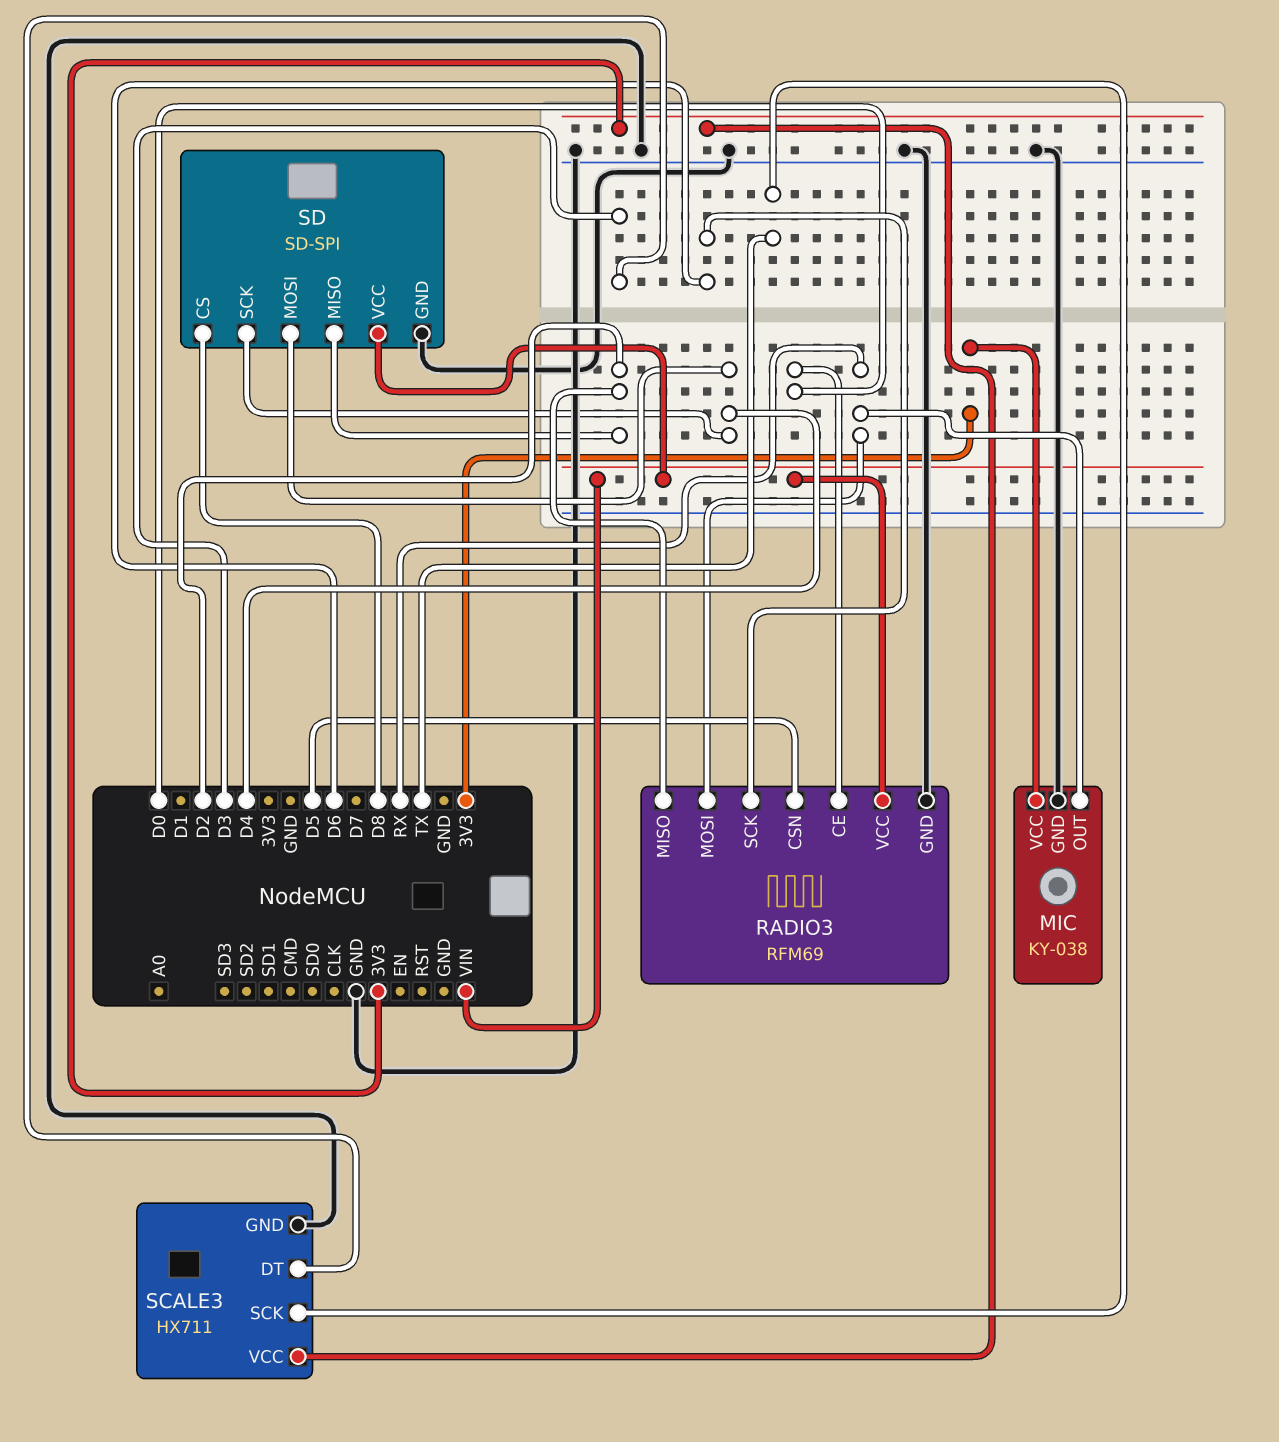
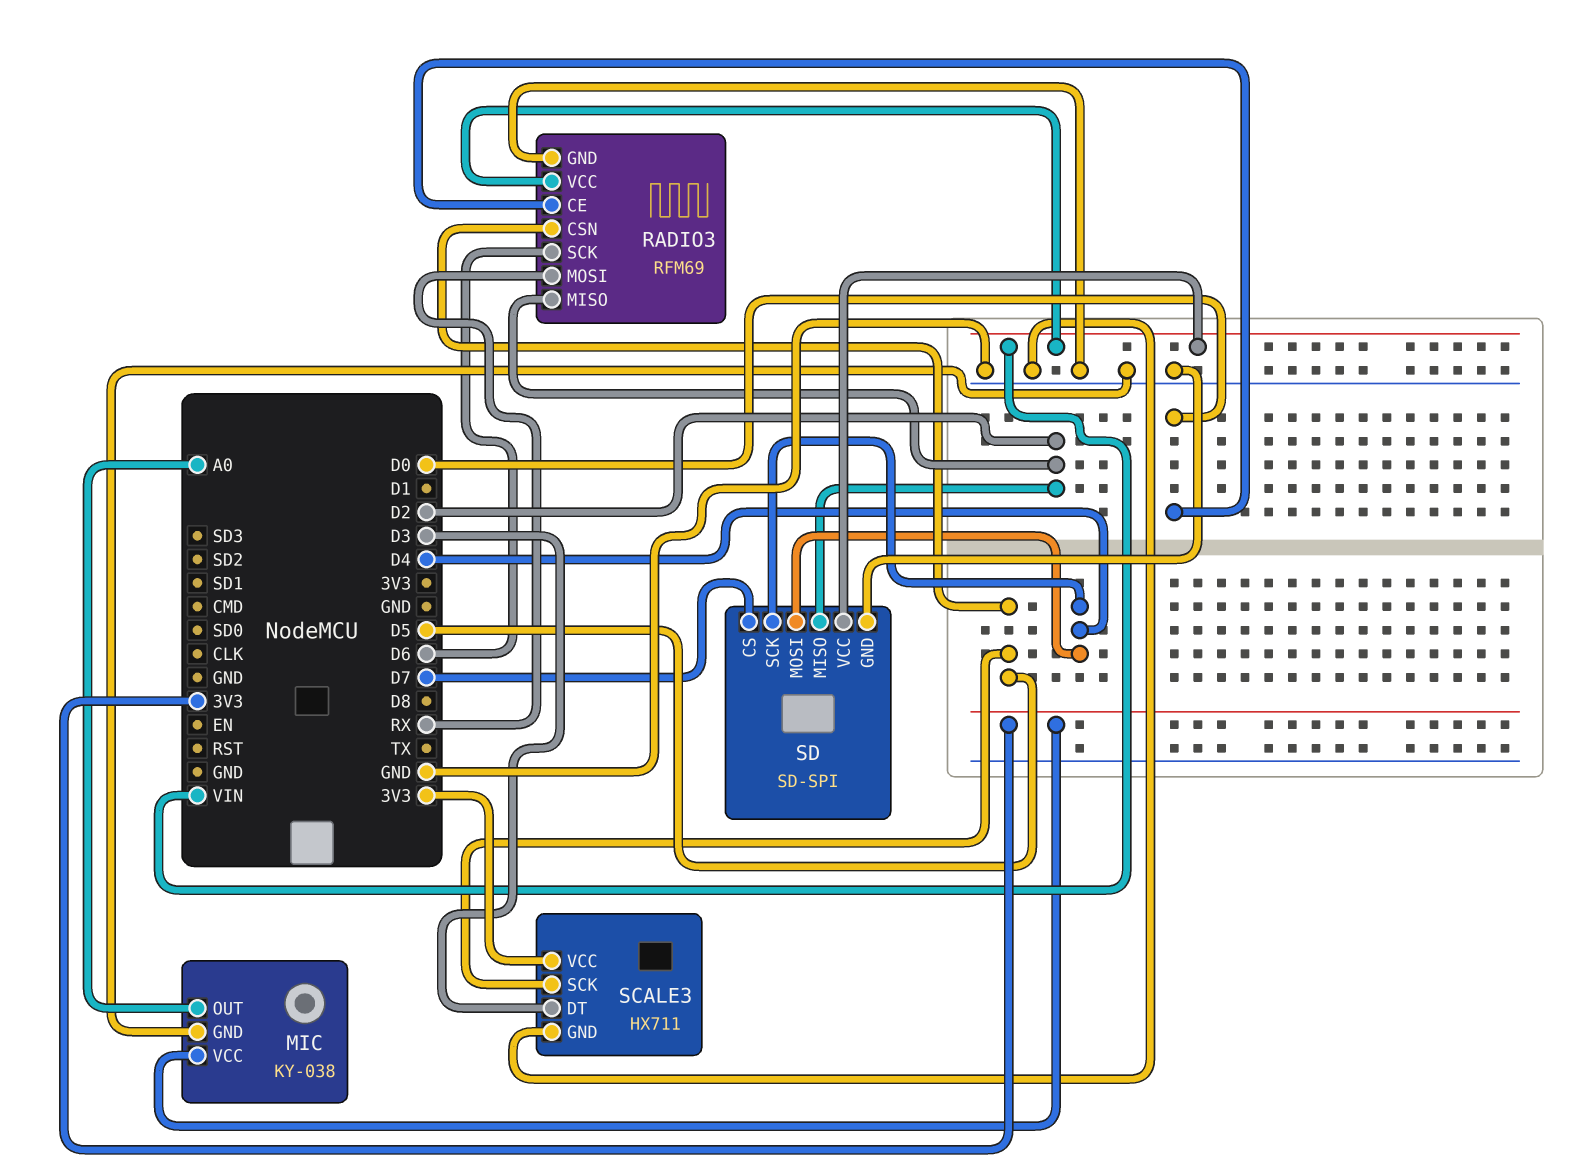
MIC pin OUT: RX -> A0
SCALE3 pin SCK: TX -> D5
SD pin CS: D8 -> D7

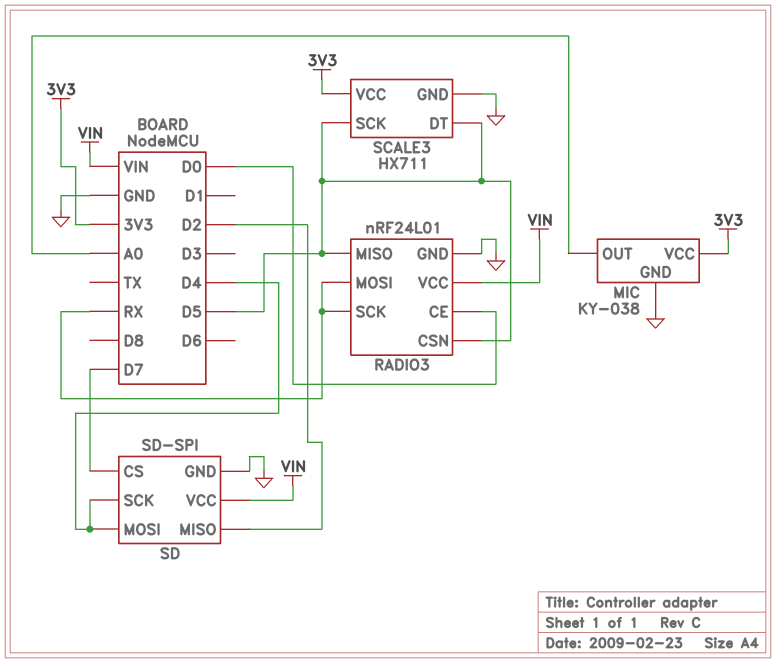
RADIO3: RFM69 -> nRF24L01
RADIO3 pin MISO: D2 -> D5
RADIO3 pin SCK: D6 -> RX
SCALE3 pin DT: D3 -> D5

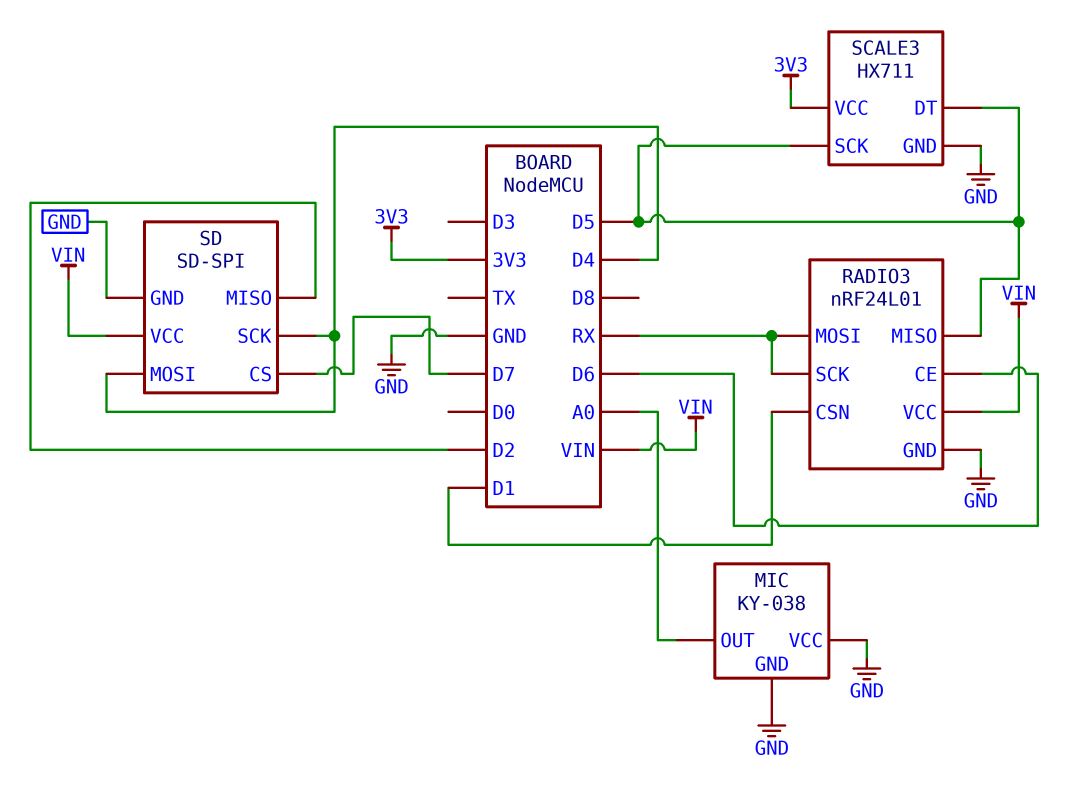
MIC pin VCC: 3V3 -> GND
RADIO3 pin CE: D0 -> D6
RADIO3 pin CSN: D5 -> D1

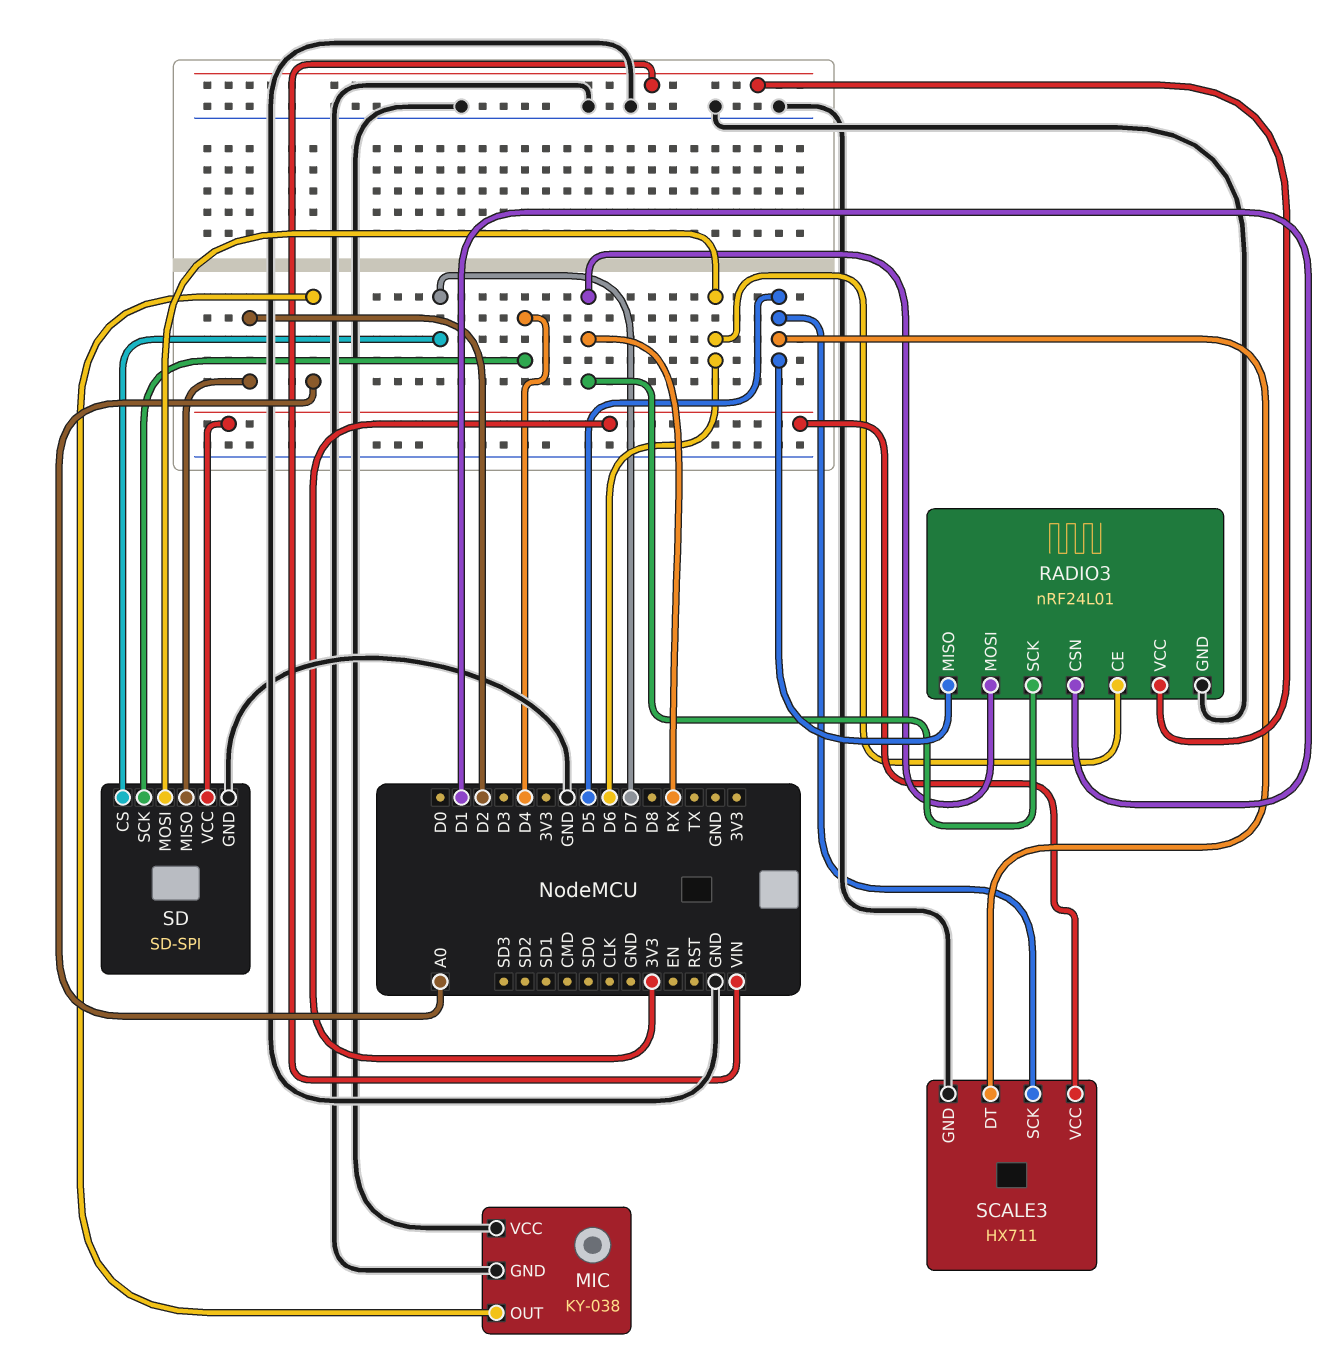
SD pin MOSI: D4 -> D6
SD pin VCC: VIN -> 3V3

